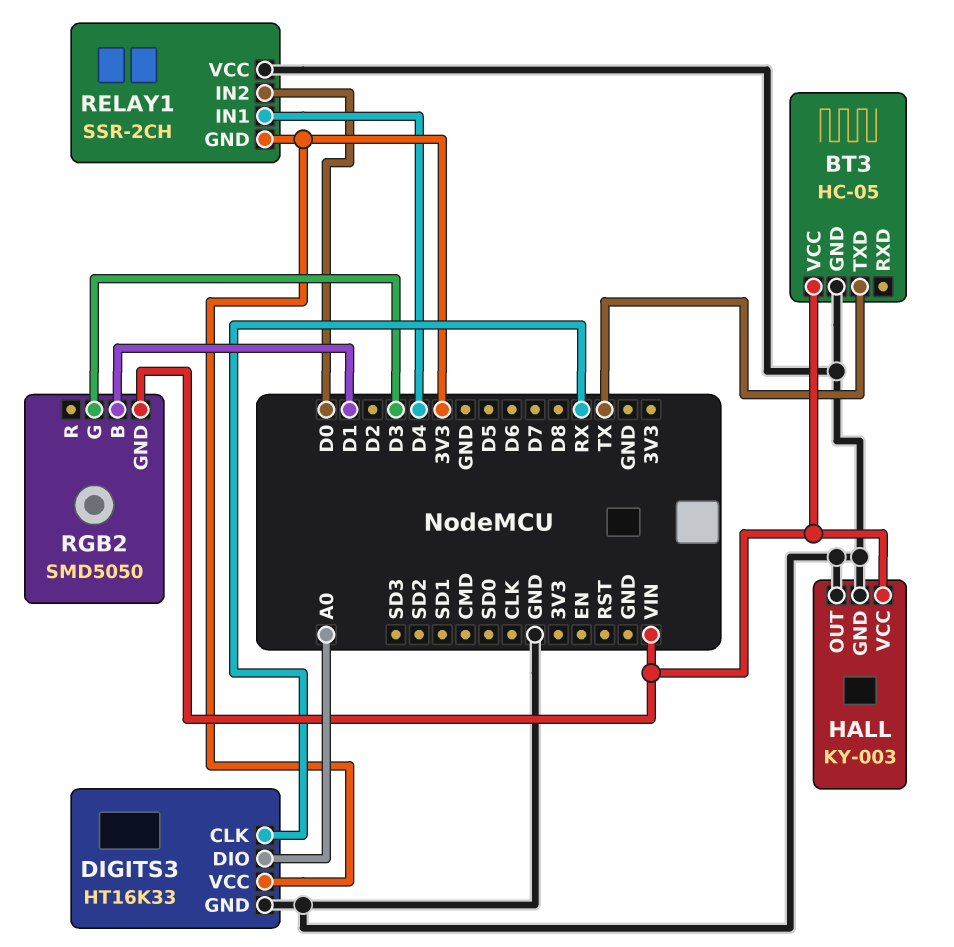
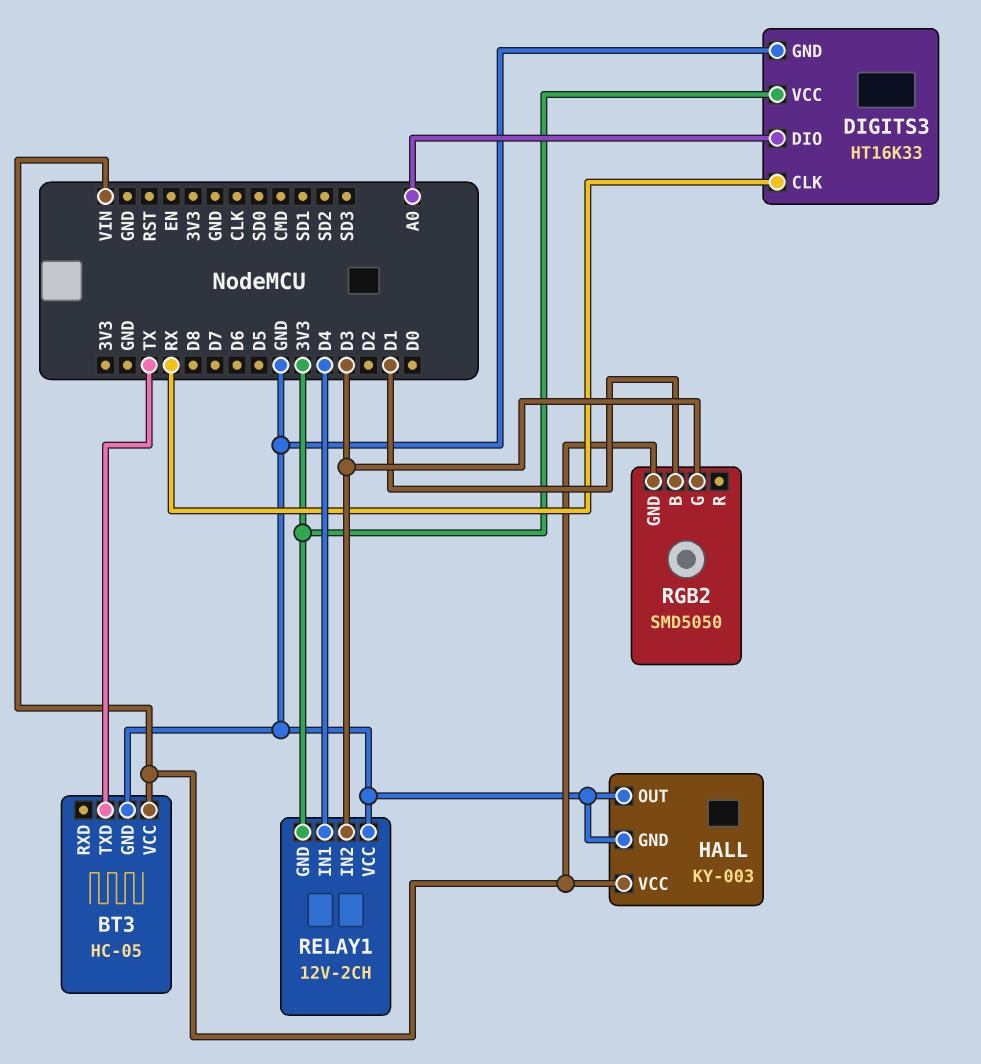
RELAY1: SSR-2CH -> 12V-2CH
RELAY1 pin IN2: D0 -> D3

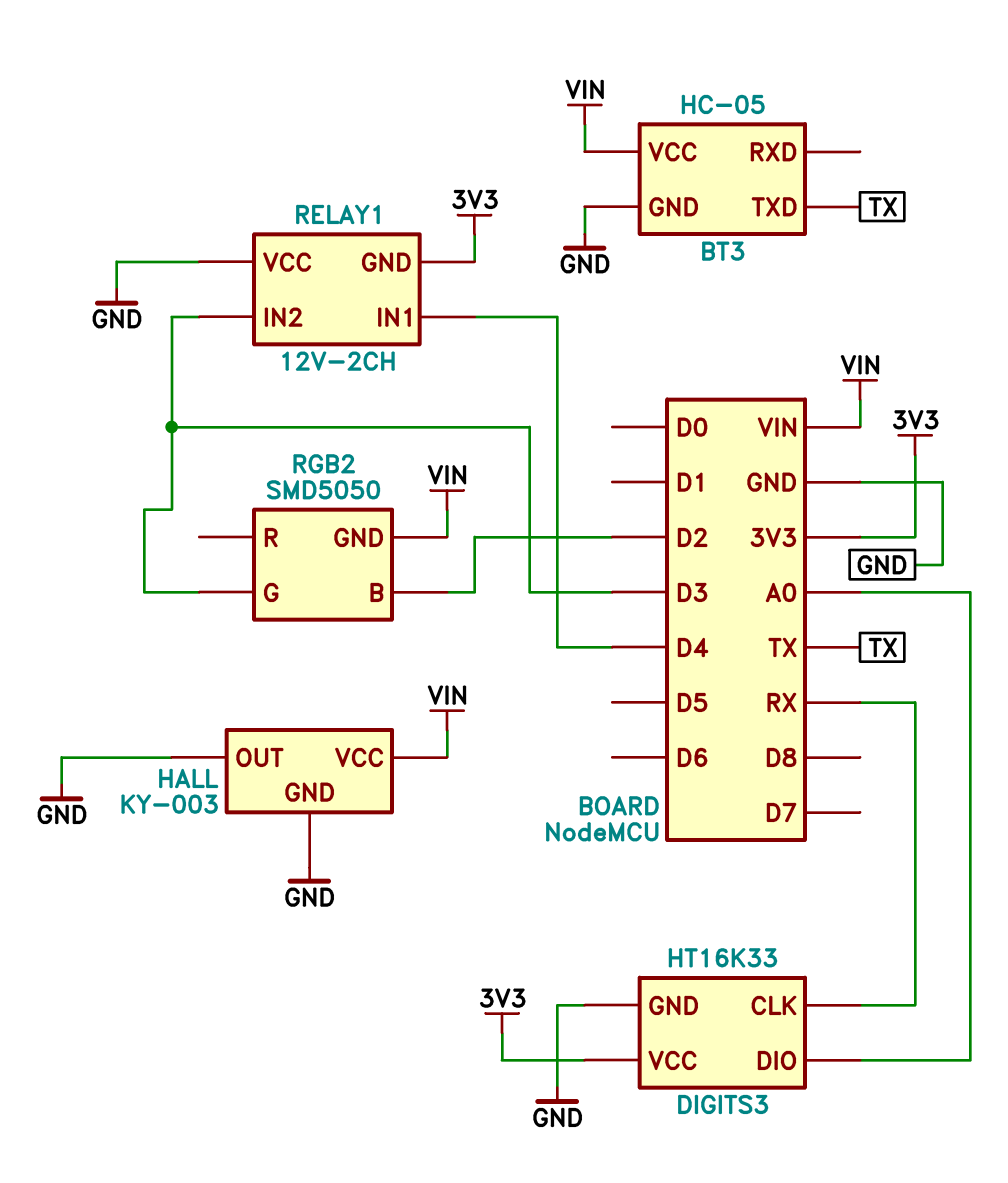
RGB2 pin B: D1 -> D2

